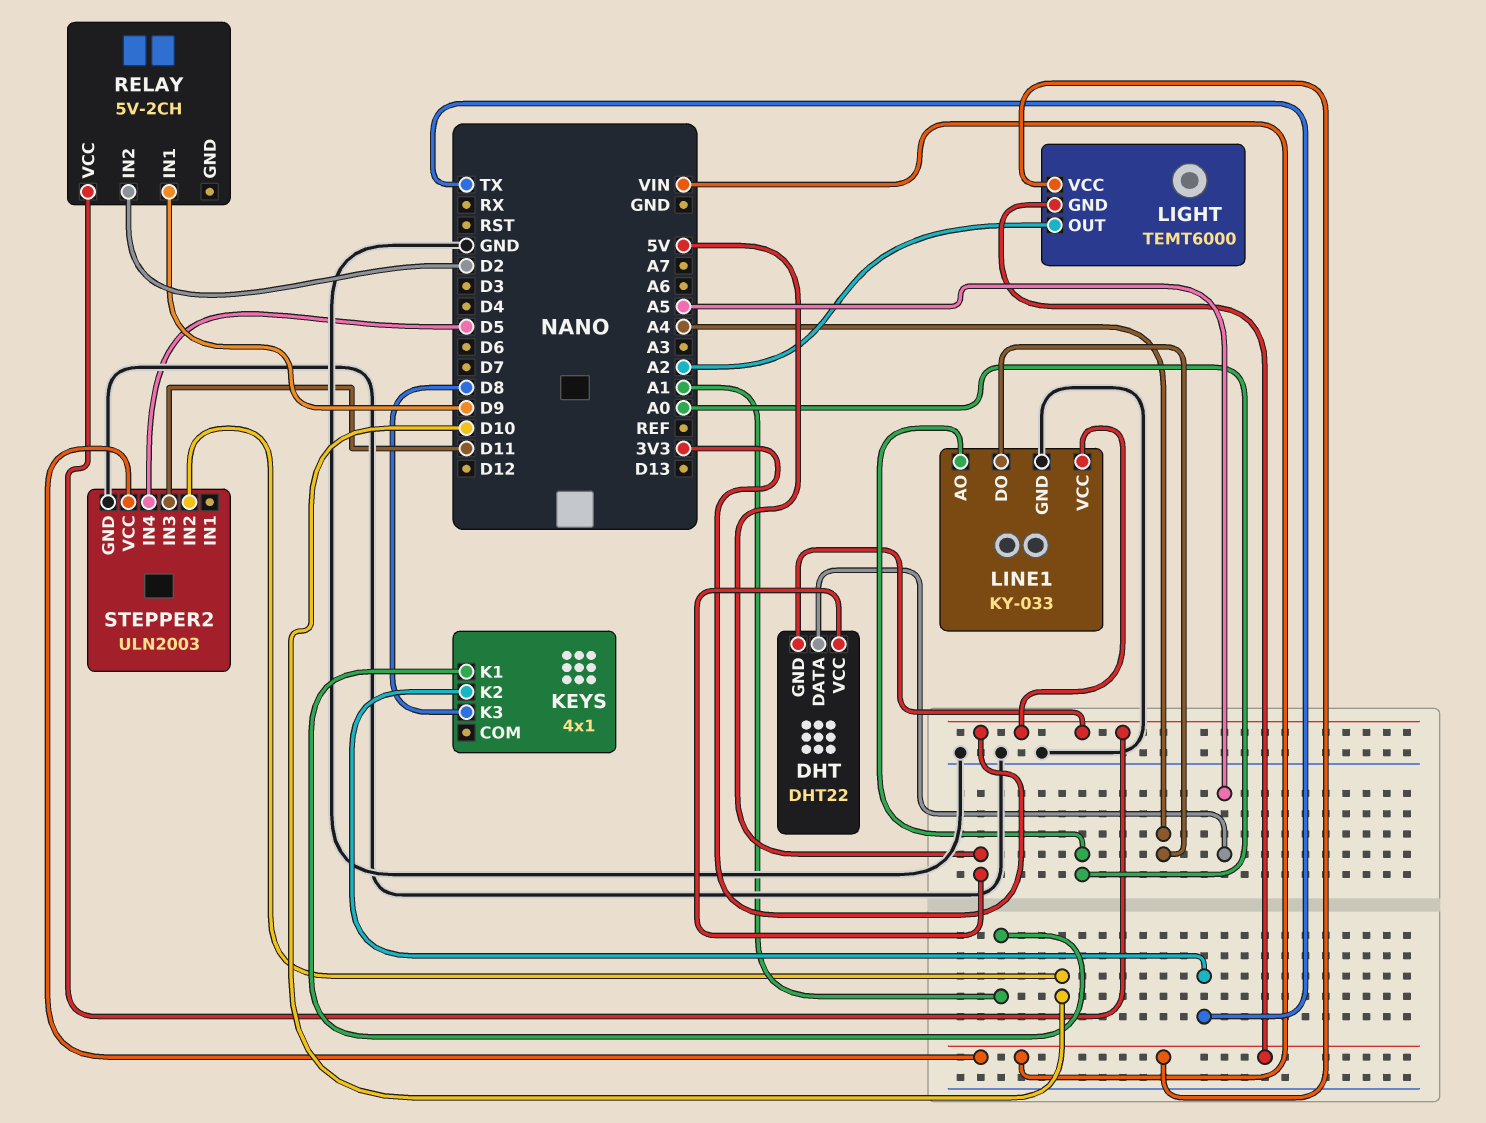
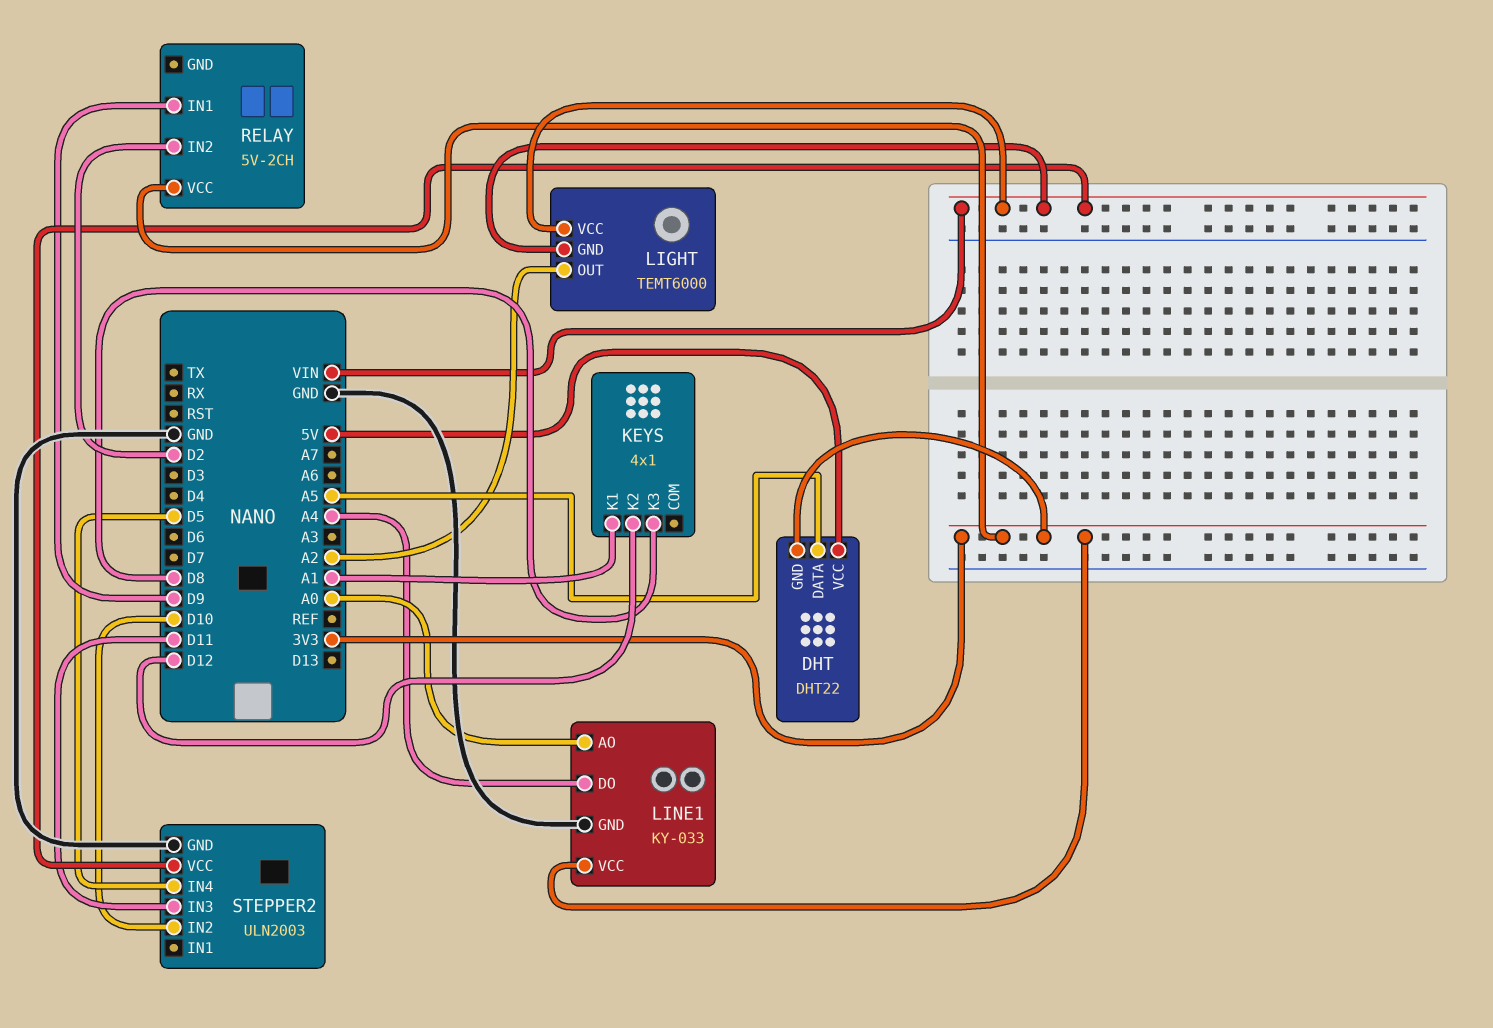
KEYS pin K2: TX -> D12

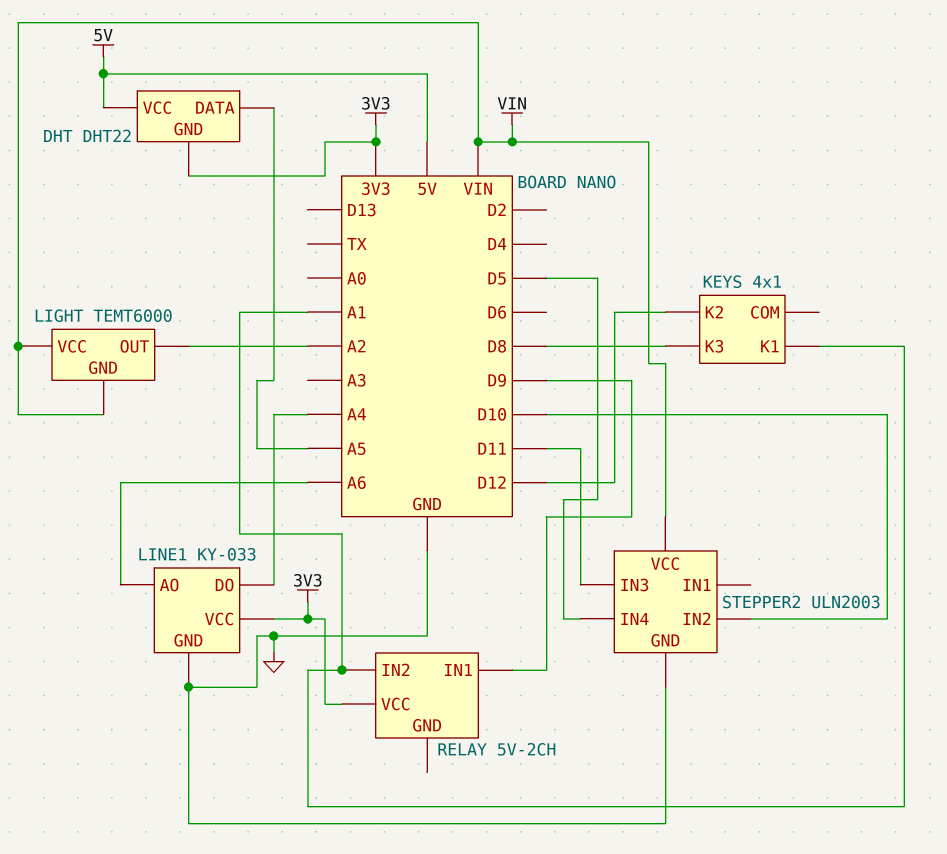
LINE1 pin AO: A0 -> A6
RELAY pin IN2: D2 -> A1

